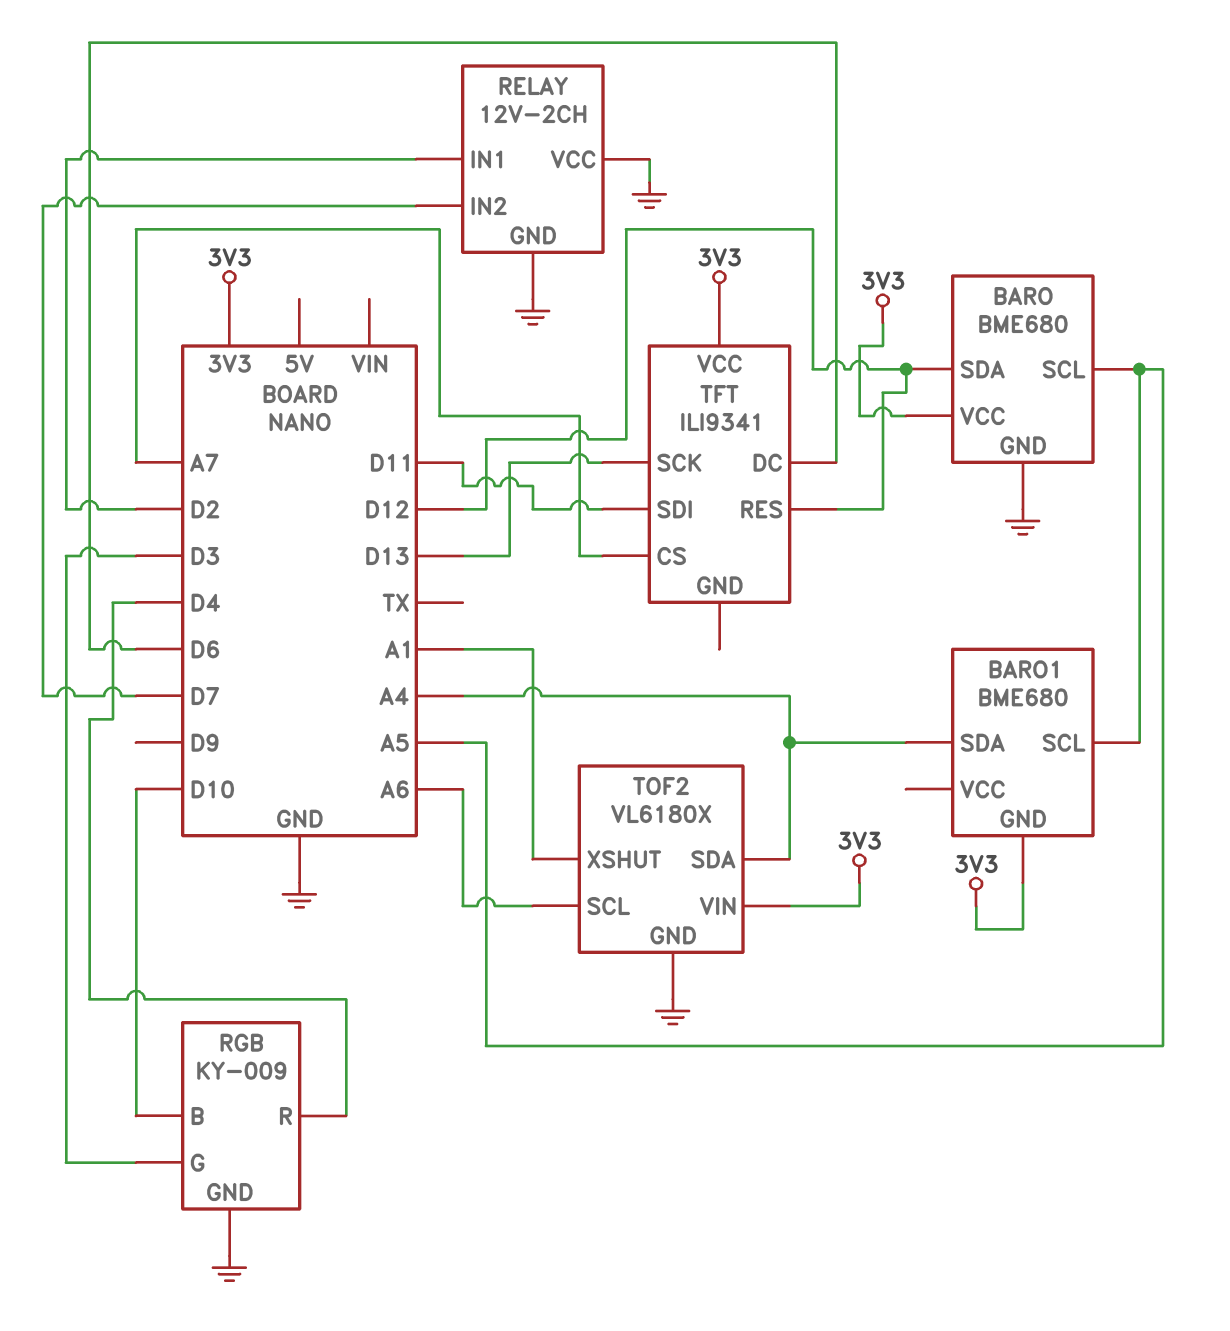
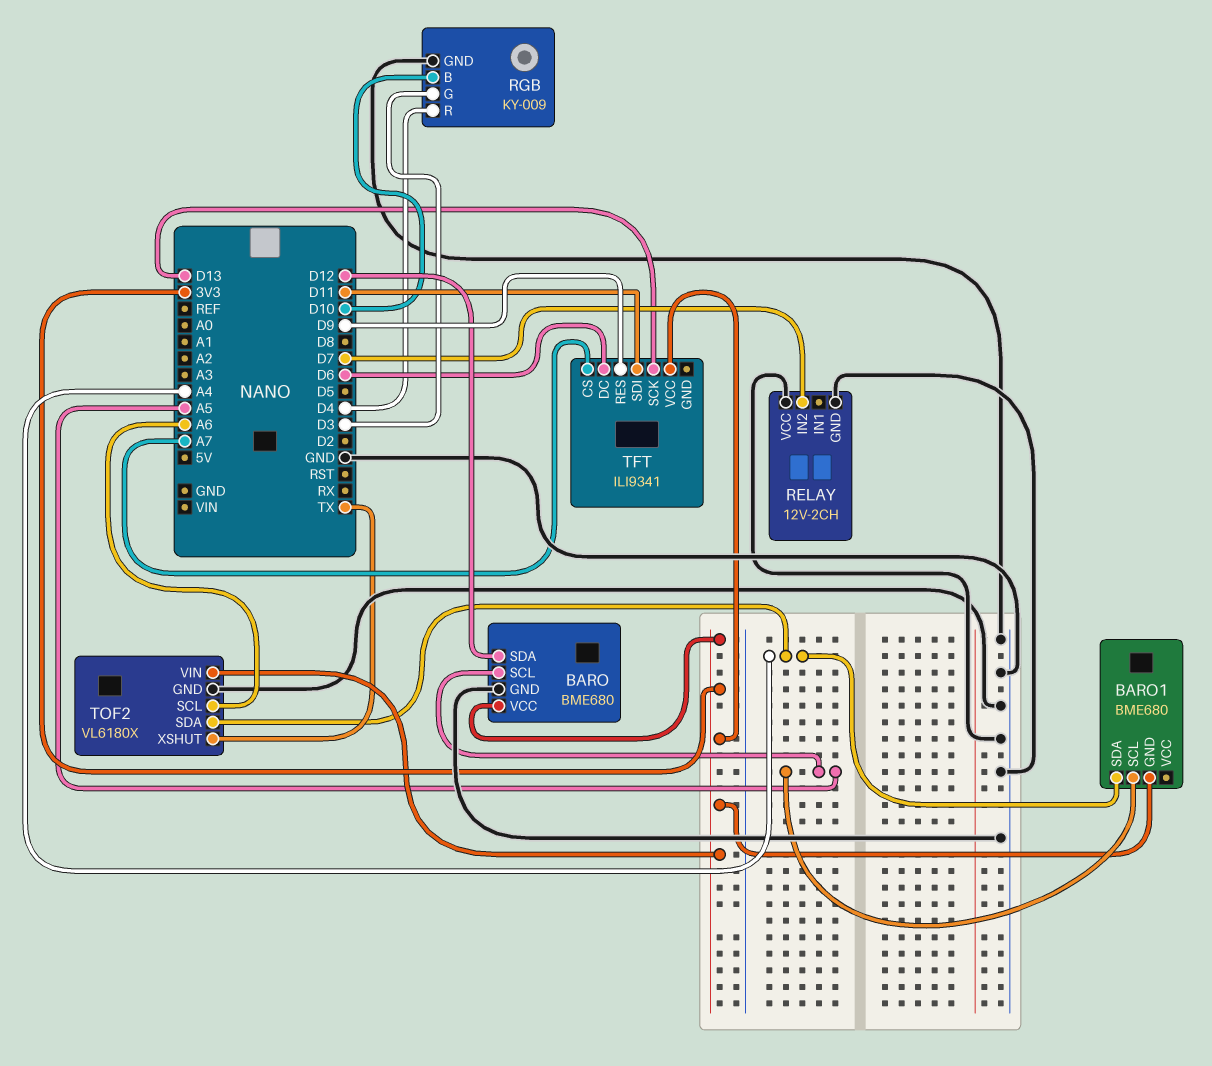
RELAY pin IN1: D2 -> none
TFT pin RES: D12 -> D9
TOF2 pin XSHUT: A1 -> TX

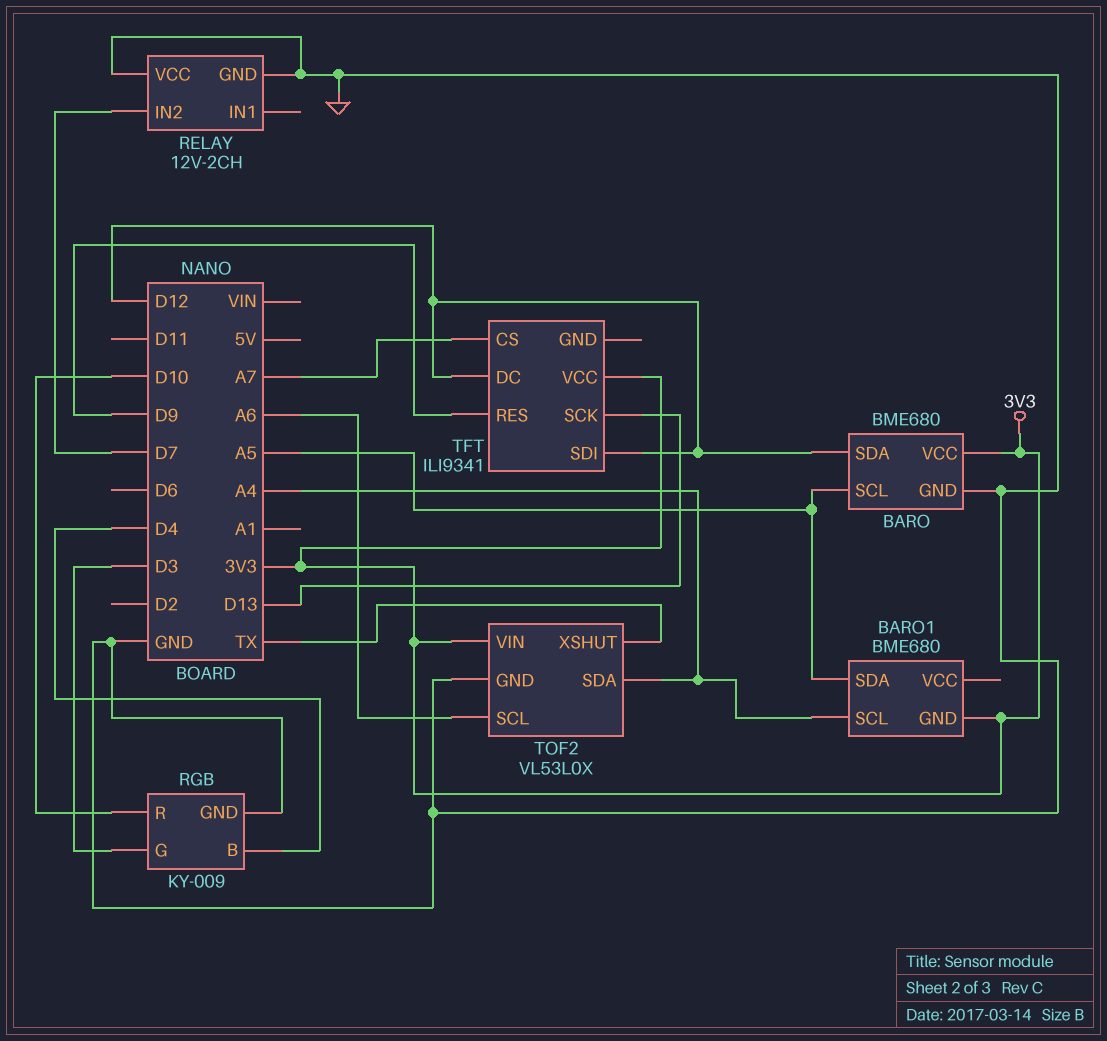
BARO1 pin SCL: A5 -> A4
BARO1 pin SDA: A4 -> A5
RGB pin B: D10 -> D4
RGB pin R: D4 -> D10
TFT pin DC: D6 -> D12
TFT pin SDI: D11 -> D12
TOF2: VL6180X -> VL53L0X

